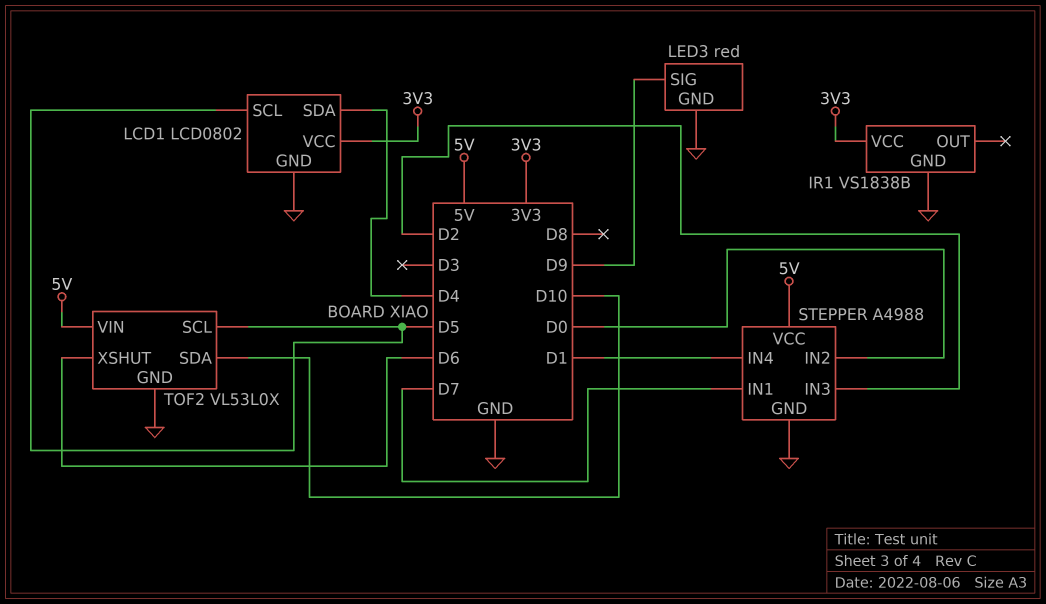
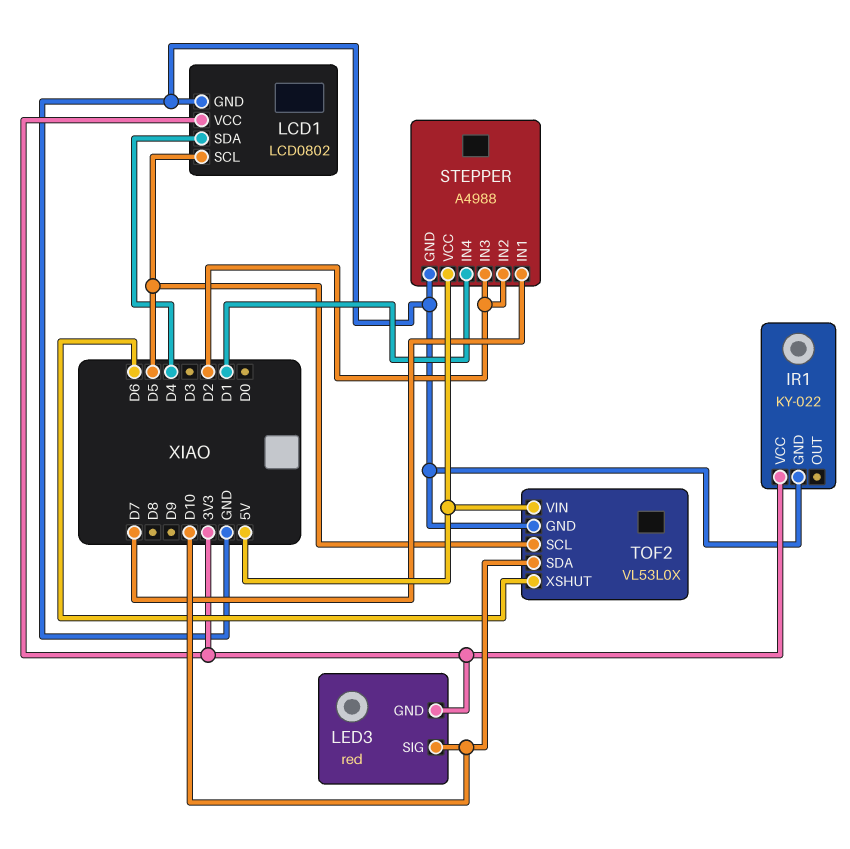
IR1: VS1838B -> KY-022
LED3 pin GND: GND -> 3V3
LED3 pin SIG: D9 -> D10
STEPPER pin IN2: D0 -> D2

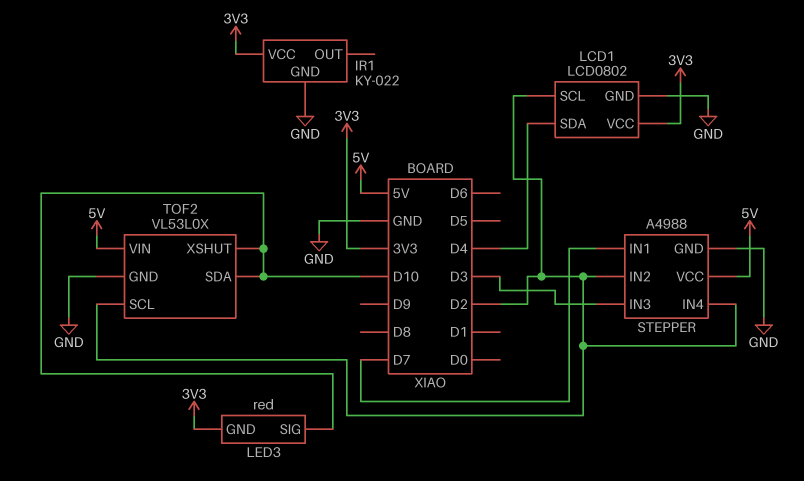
LCD1 pin SCL: D5 -> D2
STEPPER pin IN3: D2 -> D3
STEPPER pin IN4: D1 -> D2
TOF2 pin SCL: D5 -> D2
TOF2 pin XSHUT: D6 -> D10

